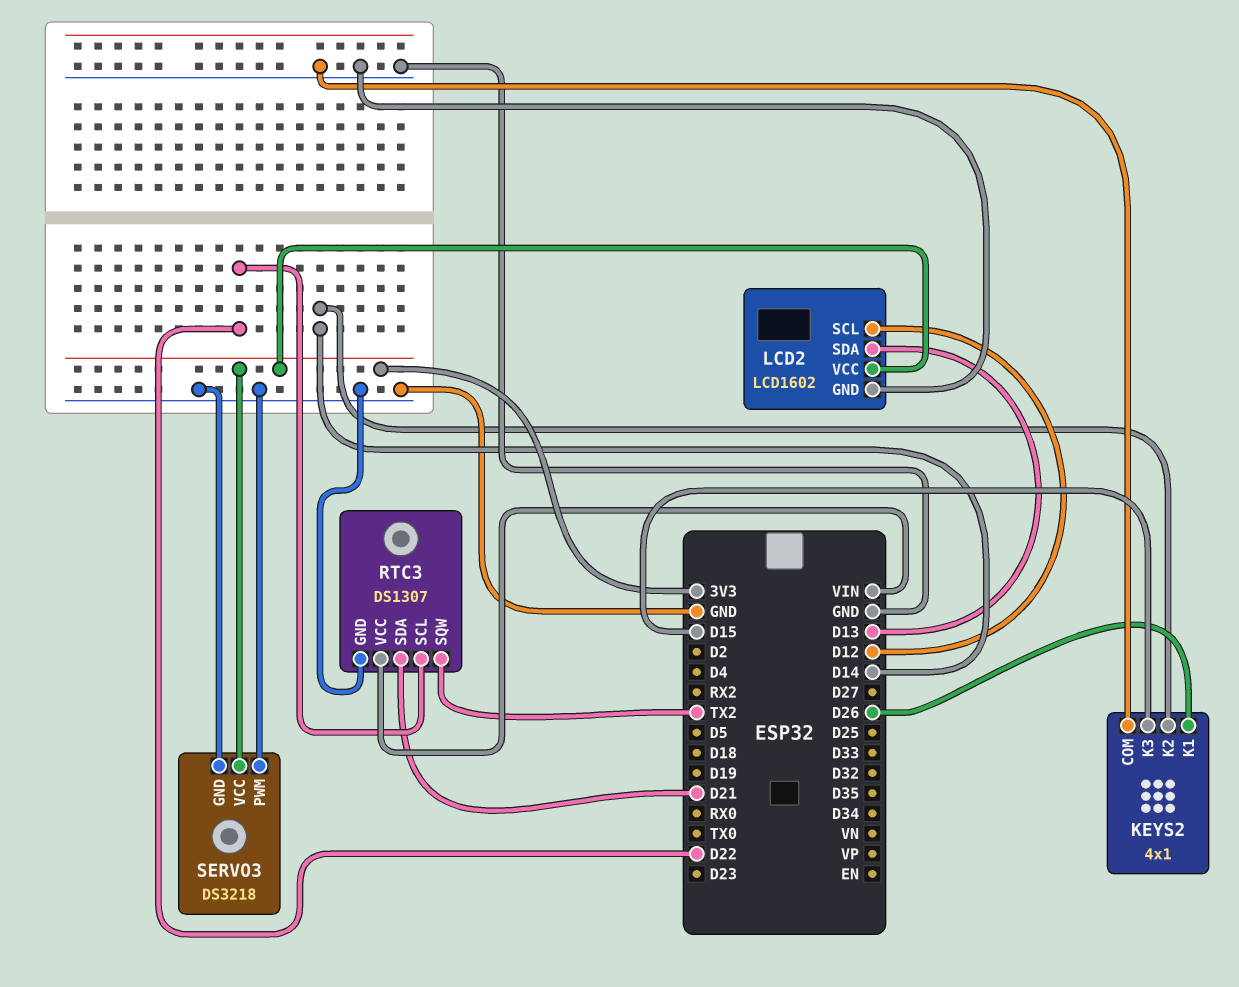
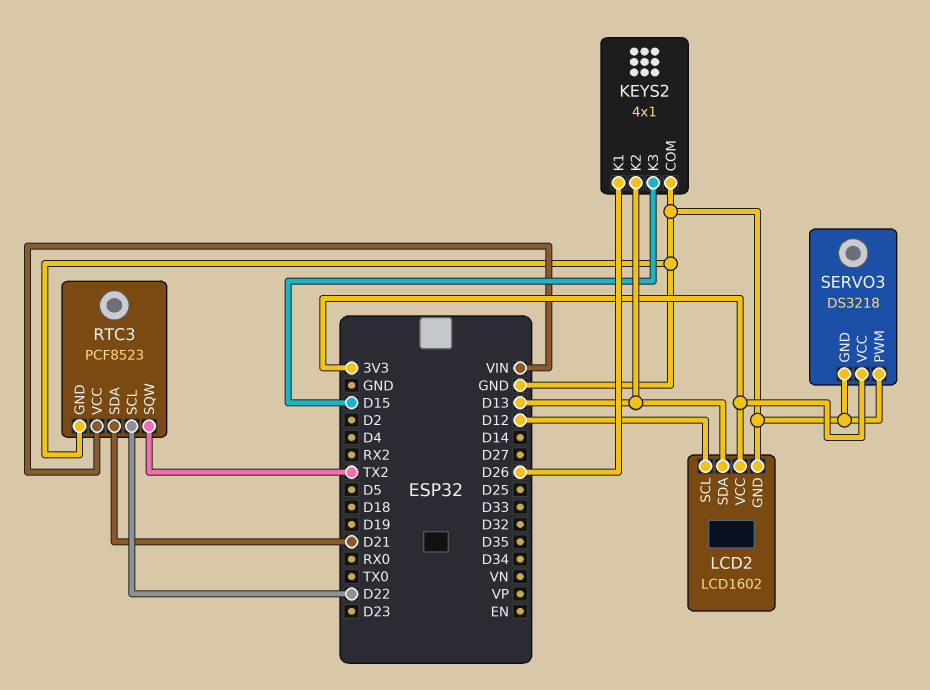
KEYS2 pin K2: D14 -> D13
RTC3: DS1307 -> PCF8523

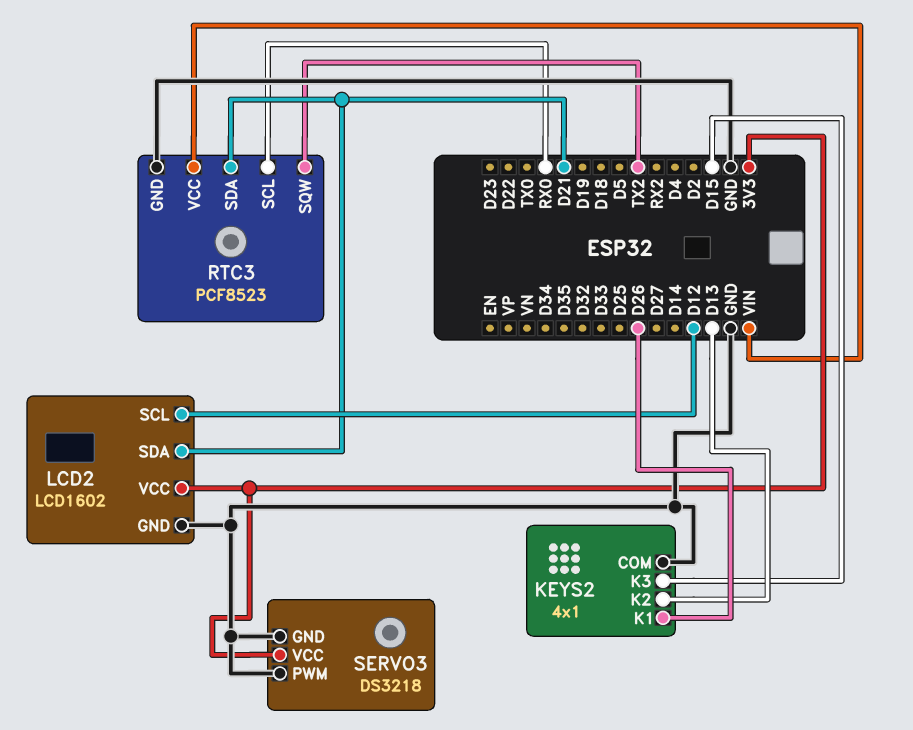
LCD2 pin SDA: D13 -> D21
RTC3 pin SCL: D22 -> RX0

